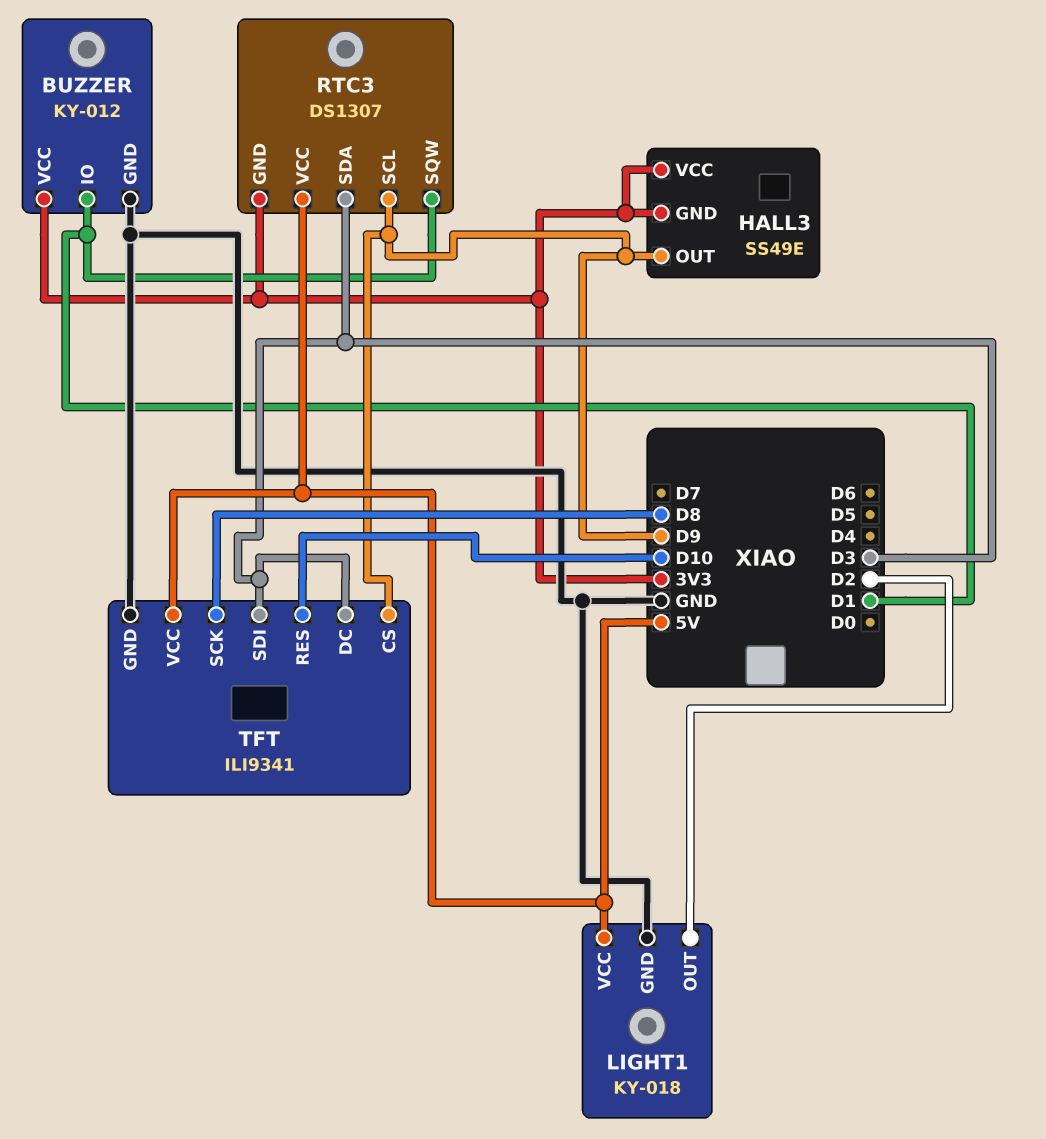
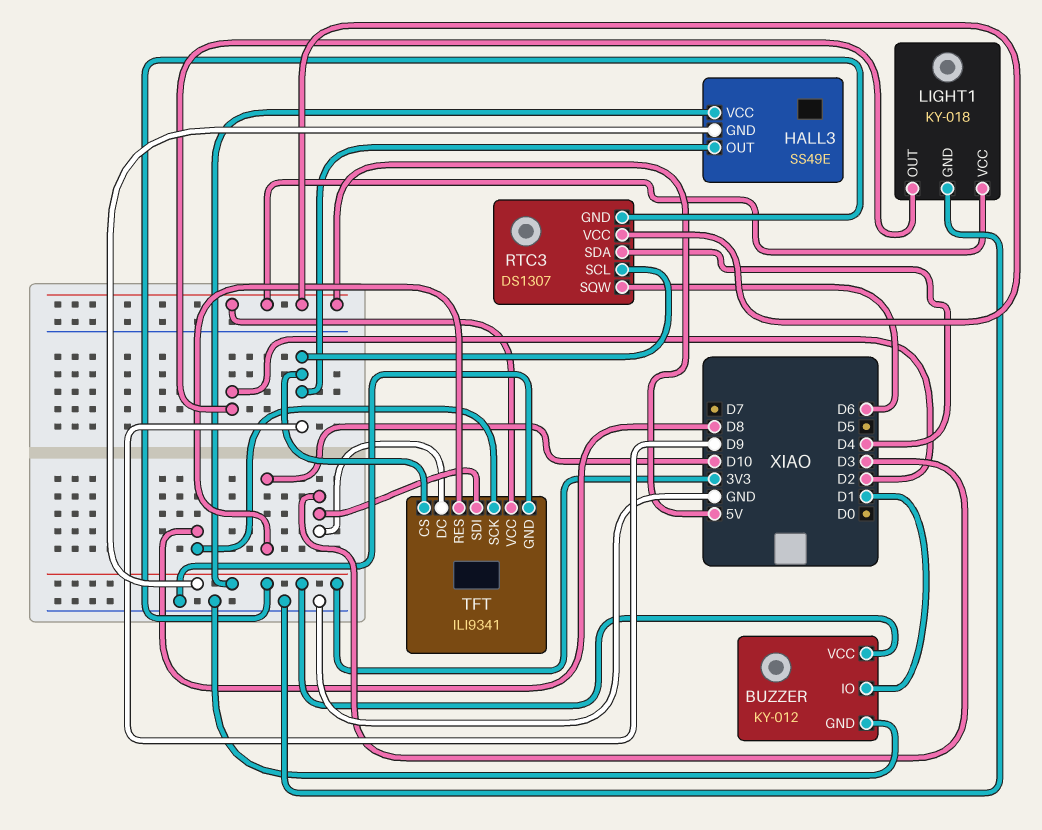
RTC3 pin SDA: D3 -> D4
RTC3 pin SQW: D1 -> D6

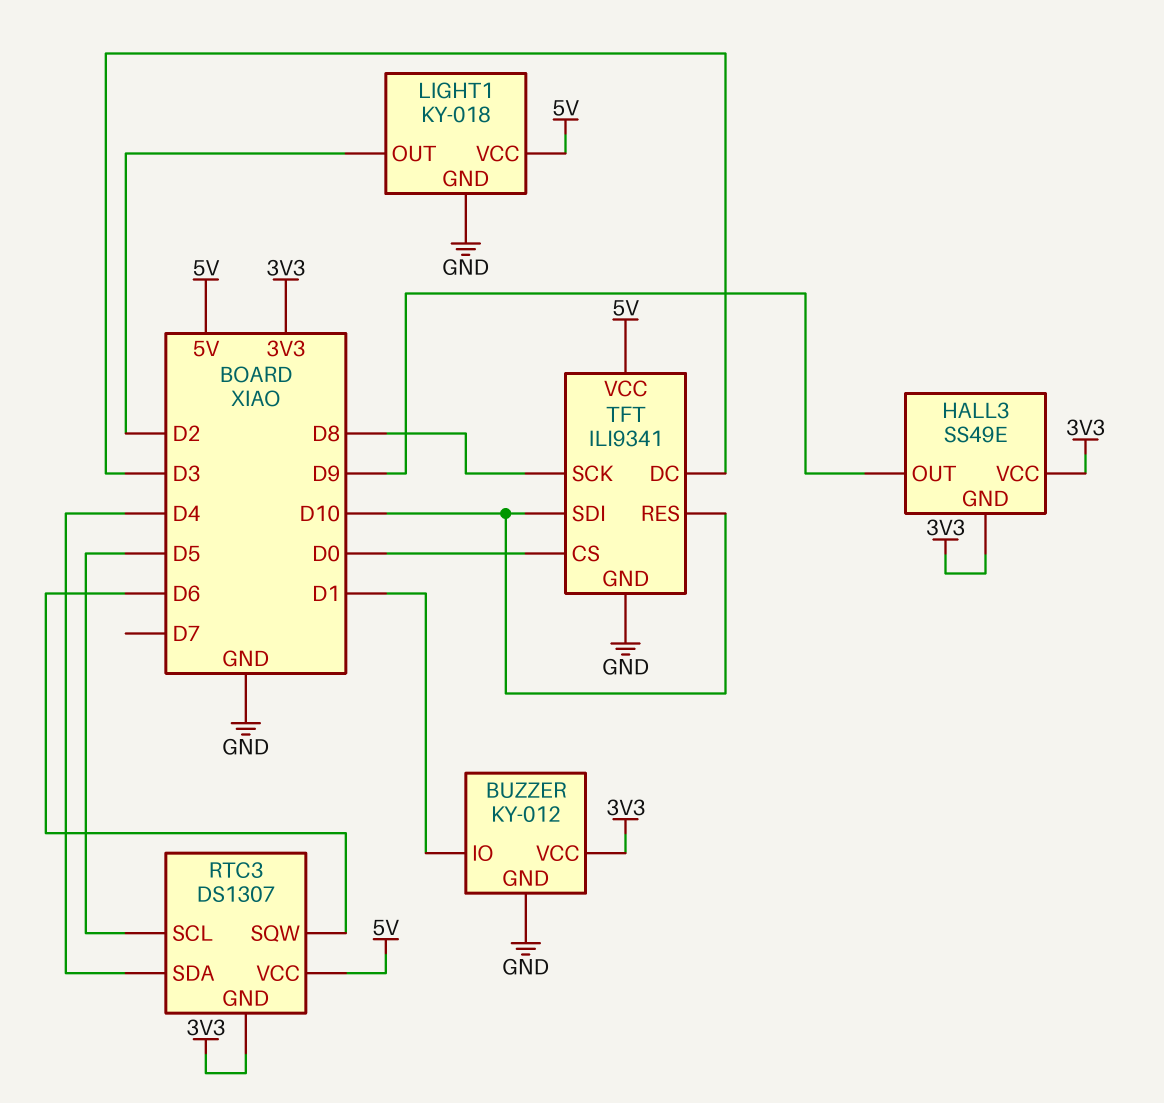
RTC3 pin SCL: D9 -> D5
TFT pin CS: D9 -> D0
TFT pin SDI: D3 -> D10

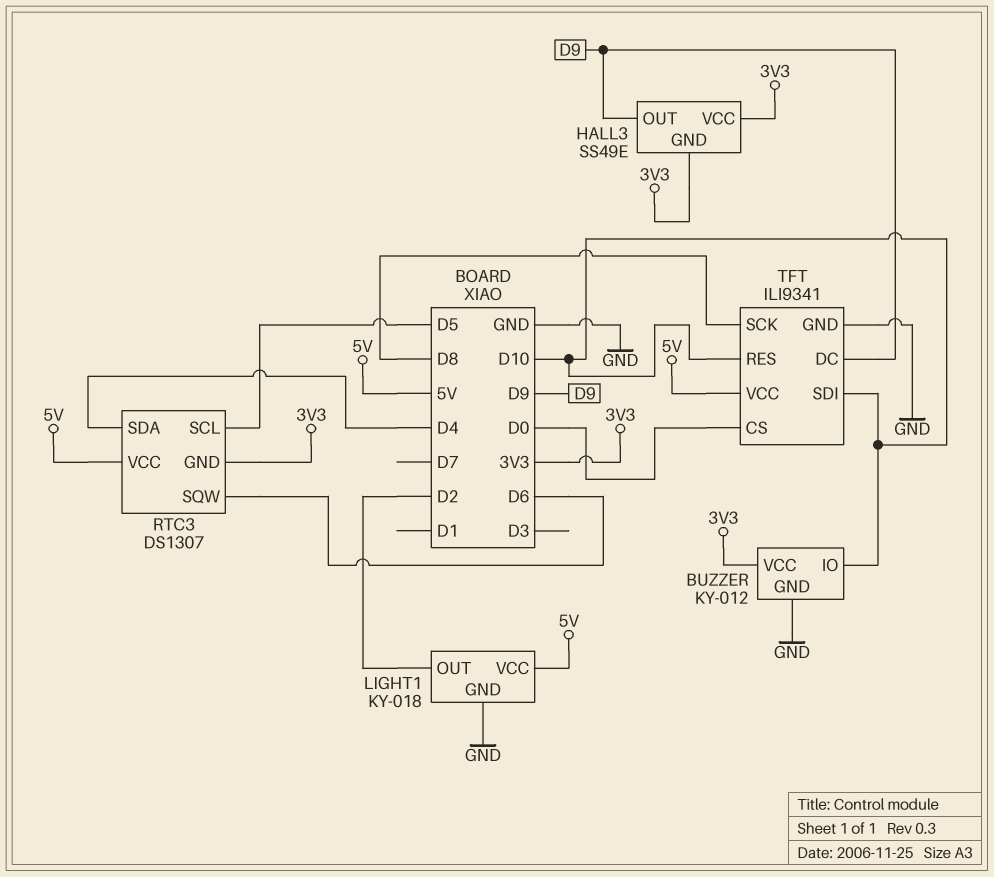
BUZZER pin IO: D1 -> D10
TFT pin DC: D3 -> D9

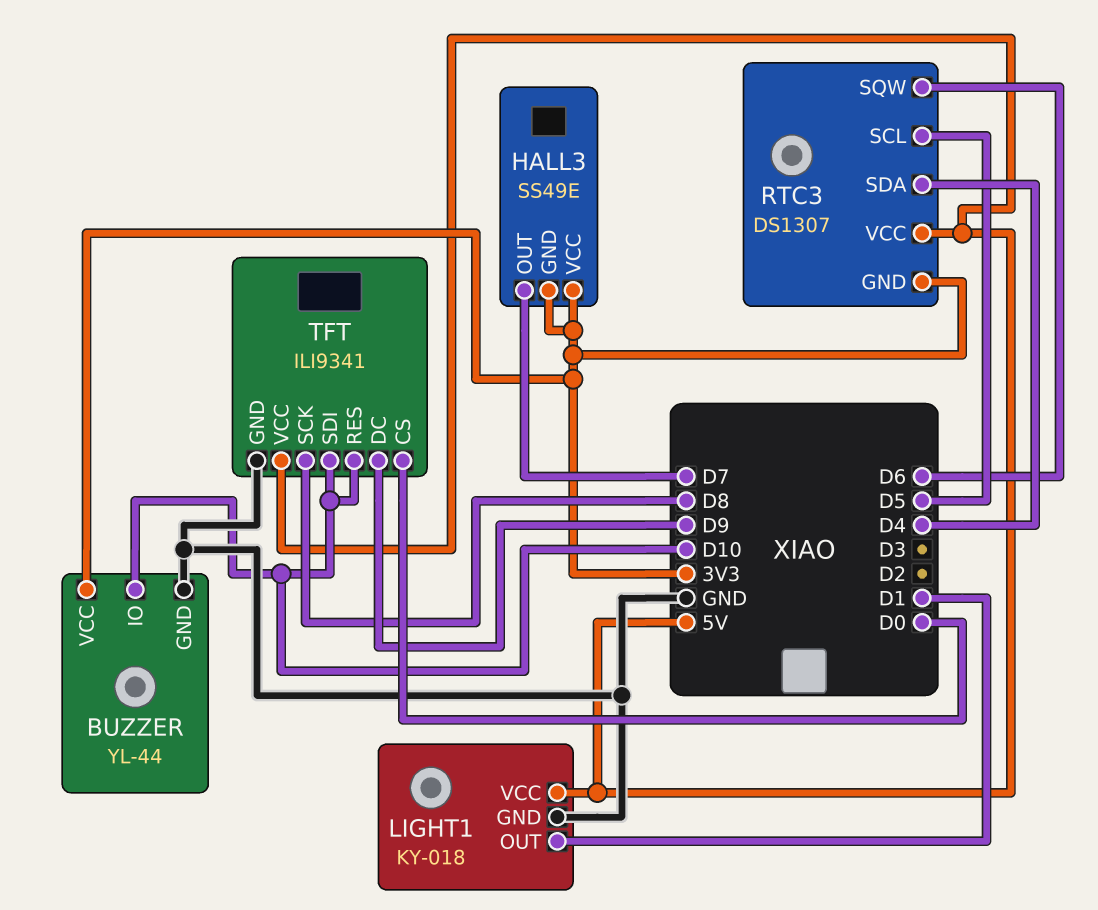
BUZZER: KY-012 -> YL-44
HALL3 pin OUT: D9 -> D7
LIGHT1 pin OUT: D2 -> D1

